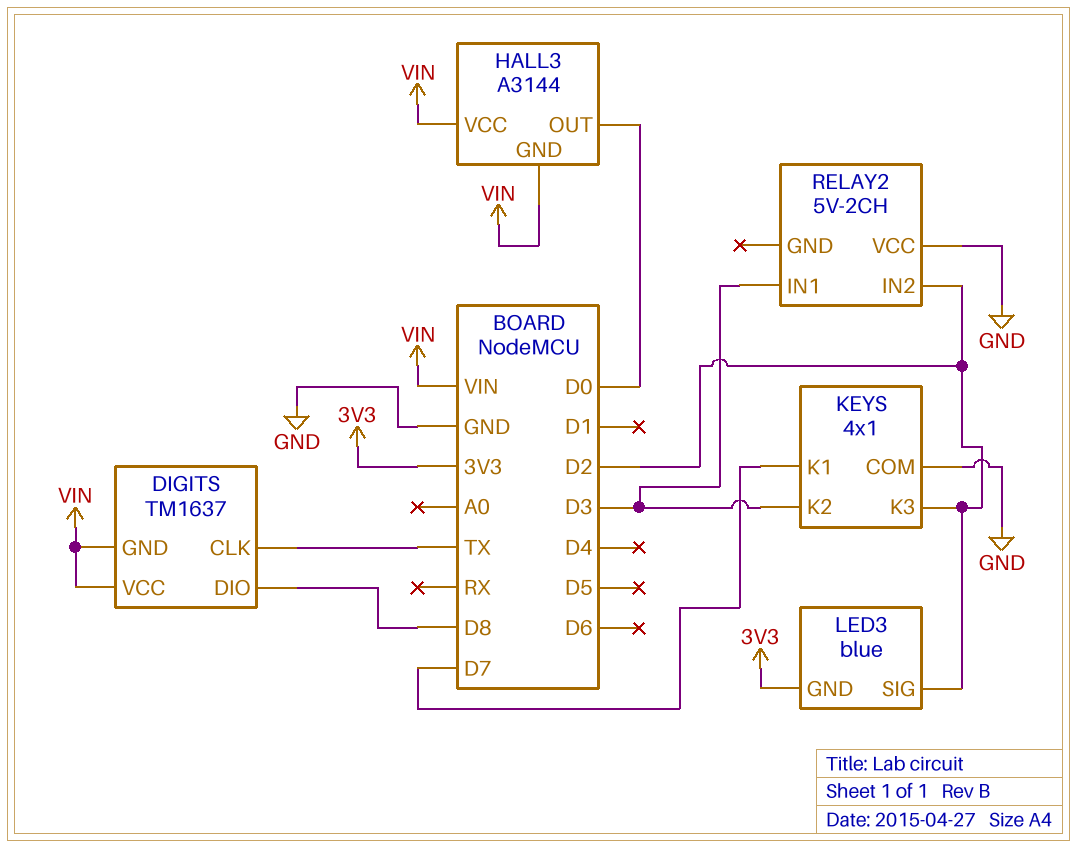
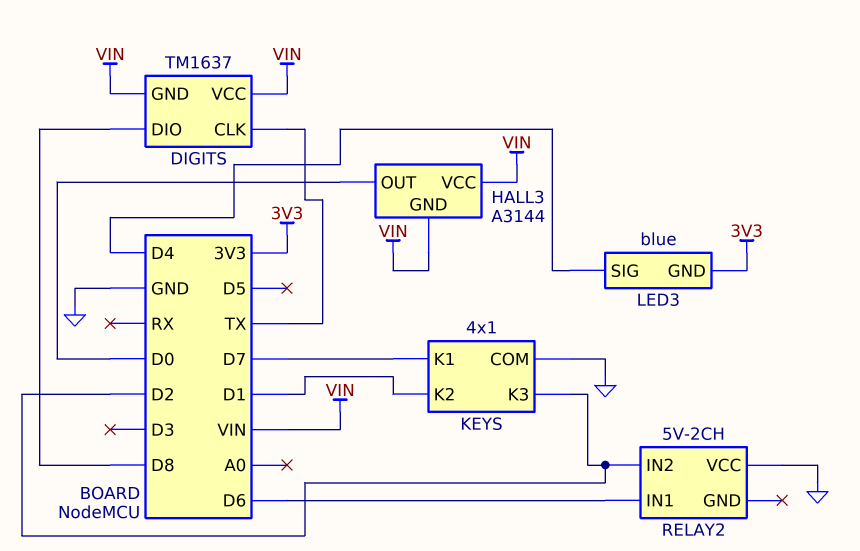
KEYS pin K2: D3 -> D1
LED3 pin SIG: D2 -> D4
RELAY2 pin IN1: D3 -> D6

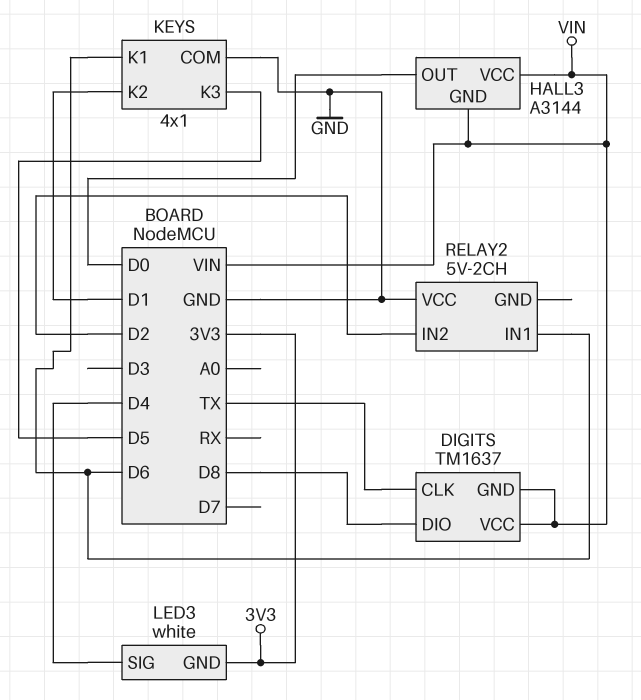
KEYS pin K1: D7 -> D6
KEYS pin K3: D2 -> D5
LED3: blue -> white

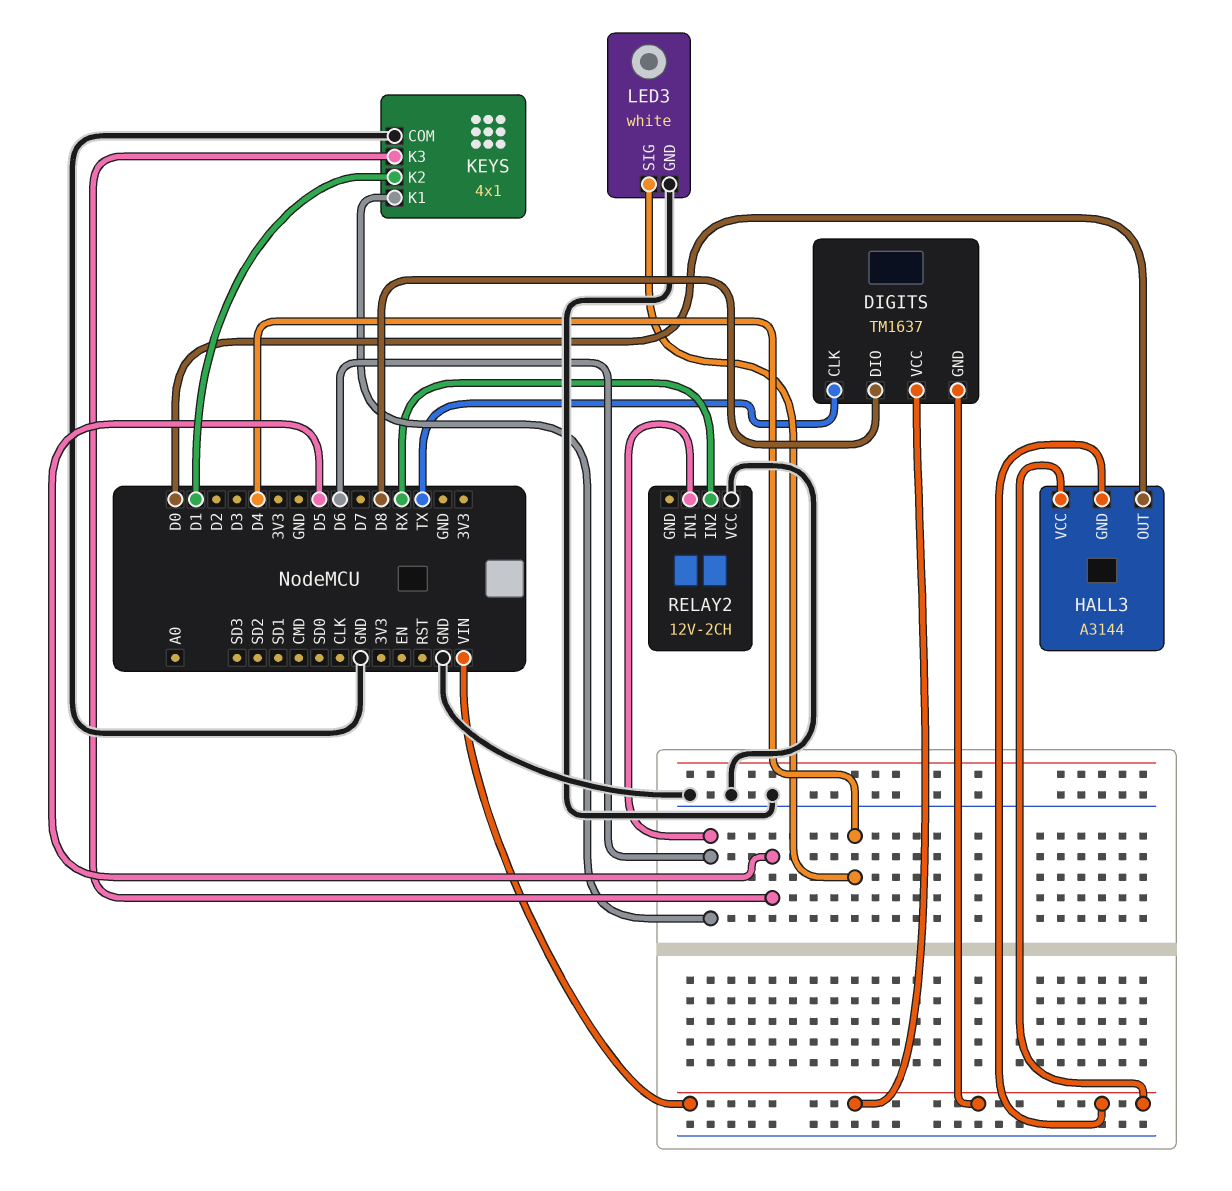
LED3 pin GND: 3V3 -> GND
RELAY2: 5V-2CH -> 12V-2CH
RELAY2 pin IN2: D2 -> RX

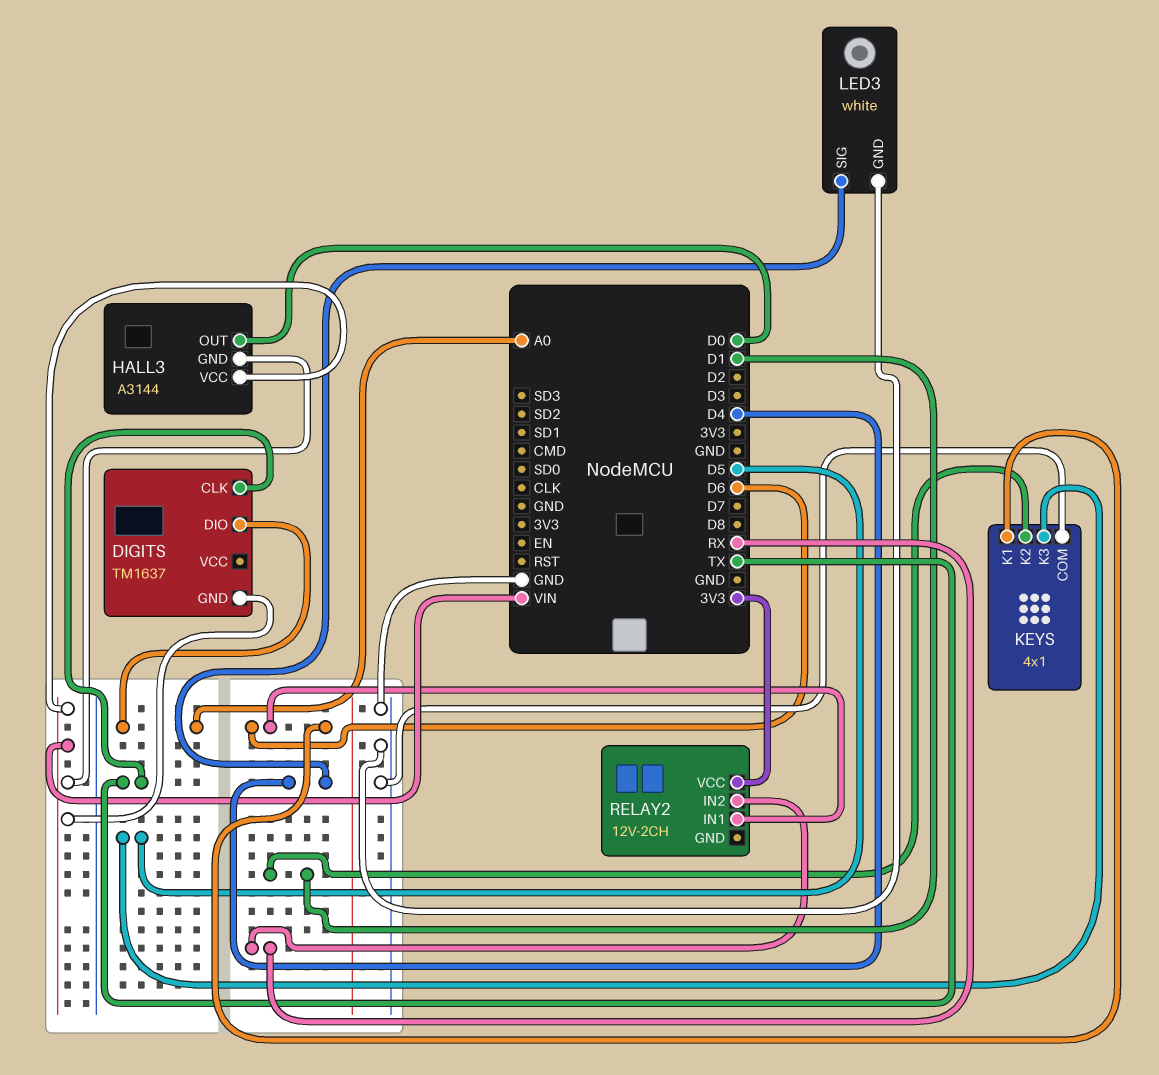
DIGITS pin DIO: D8 -> A0
DIGITS pin VCC: VIN -> none
RELAY2 pin VCC: GND -> 3V3

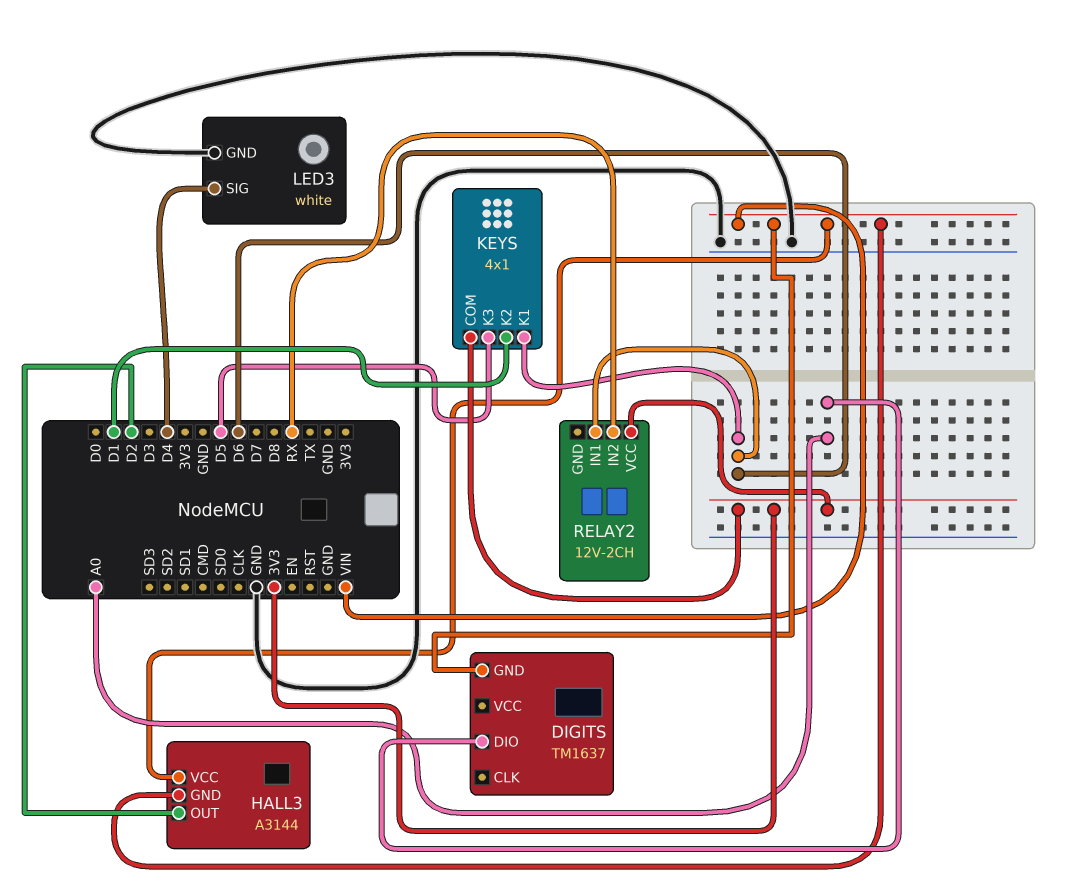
DIGITS pin CLK: TX -> none
HALL3 pin OUT: D0 -> D2
KEYS pin COM: GND -> 3V3

